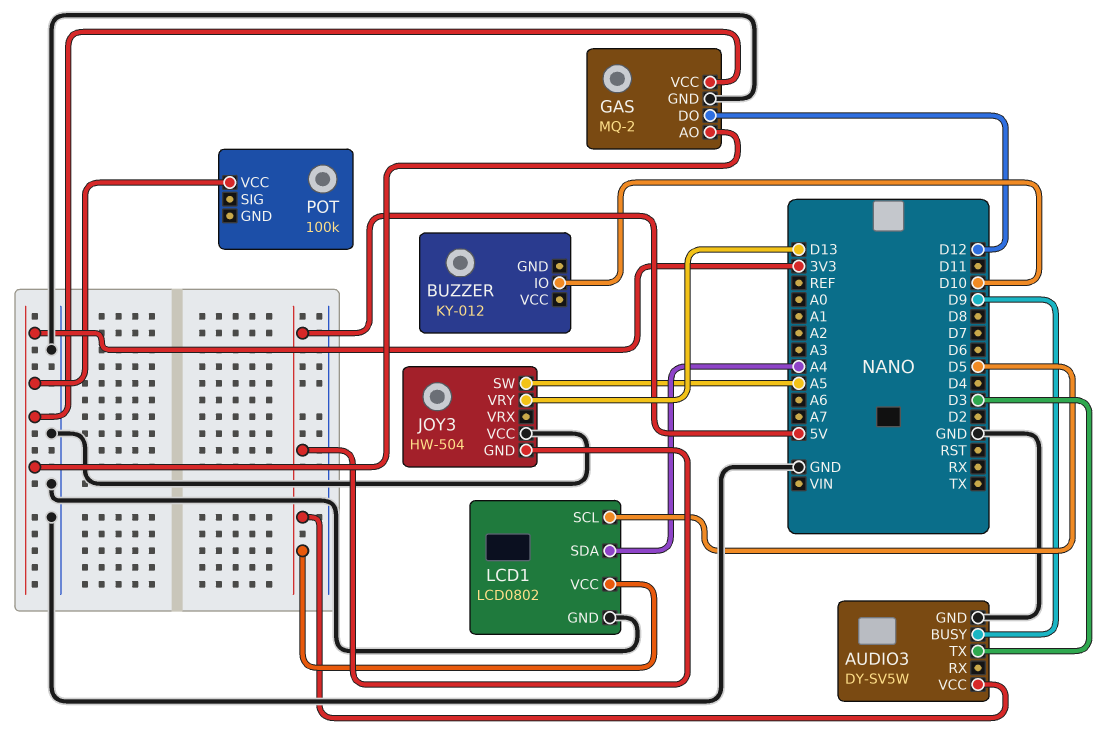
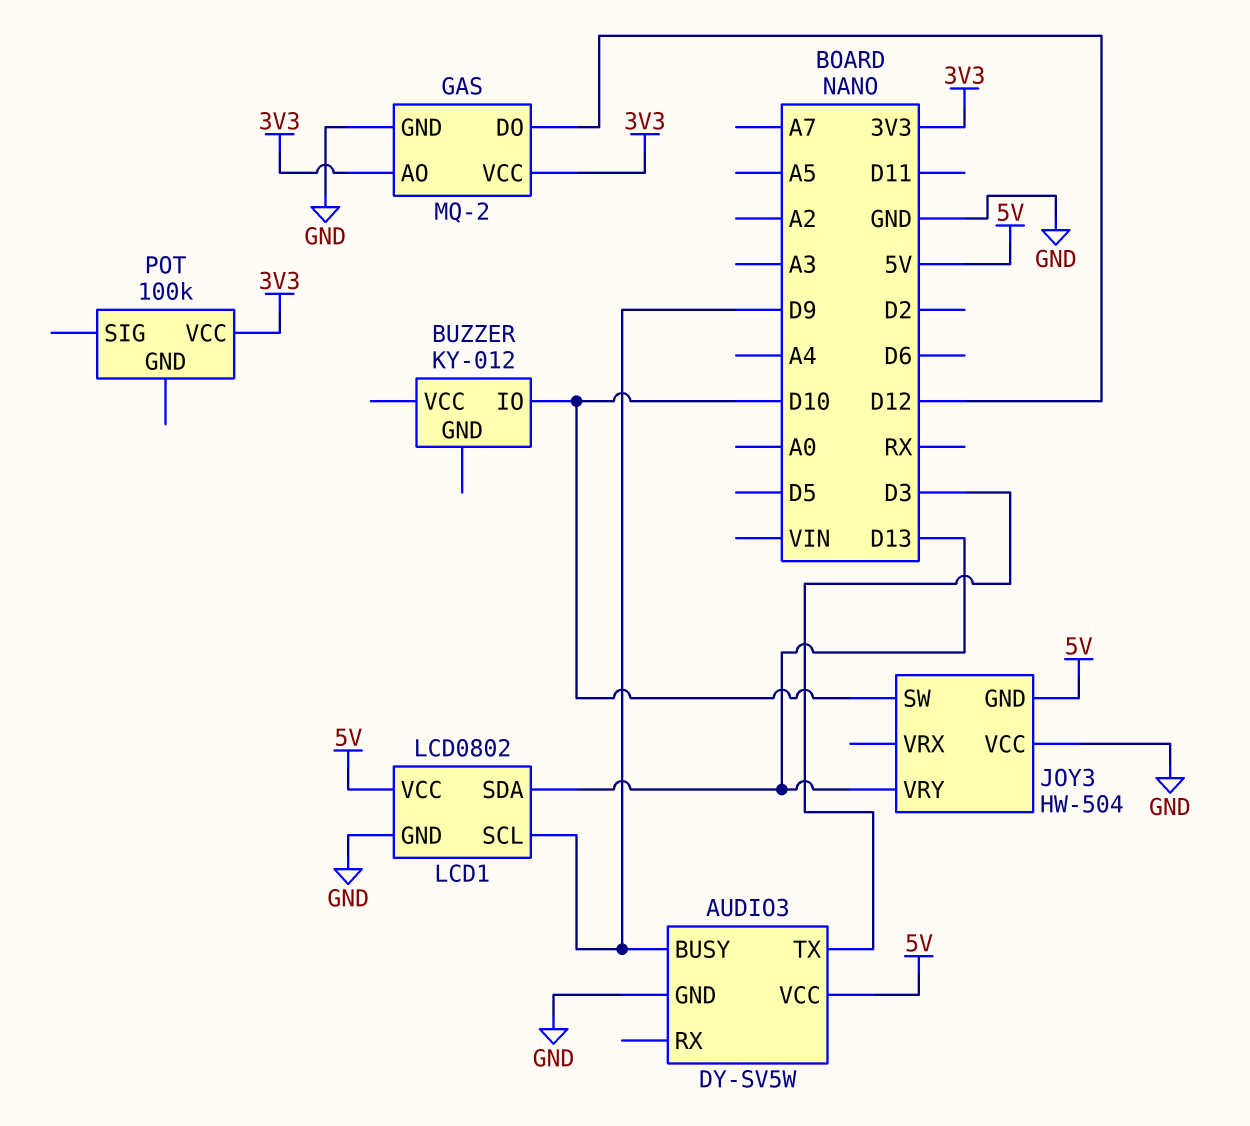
JOY3 pin SW: A5 -> D10
LCD1 pin SCL: D5 -> D9
LCD1 pin SDA: A4 -> D13

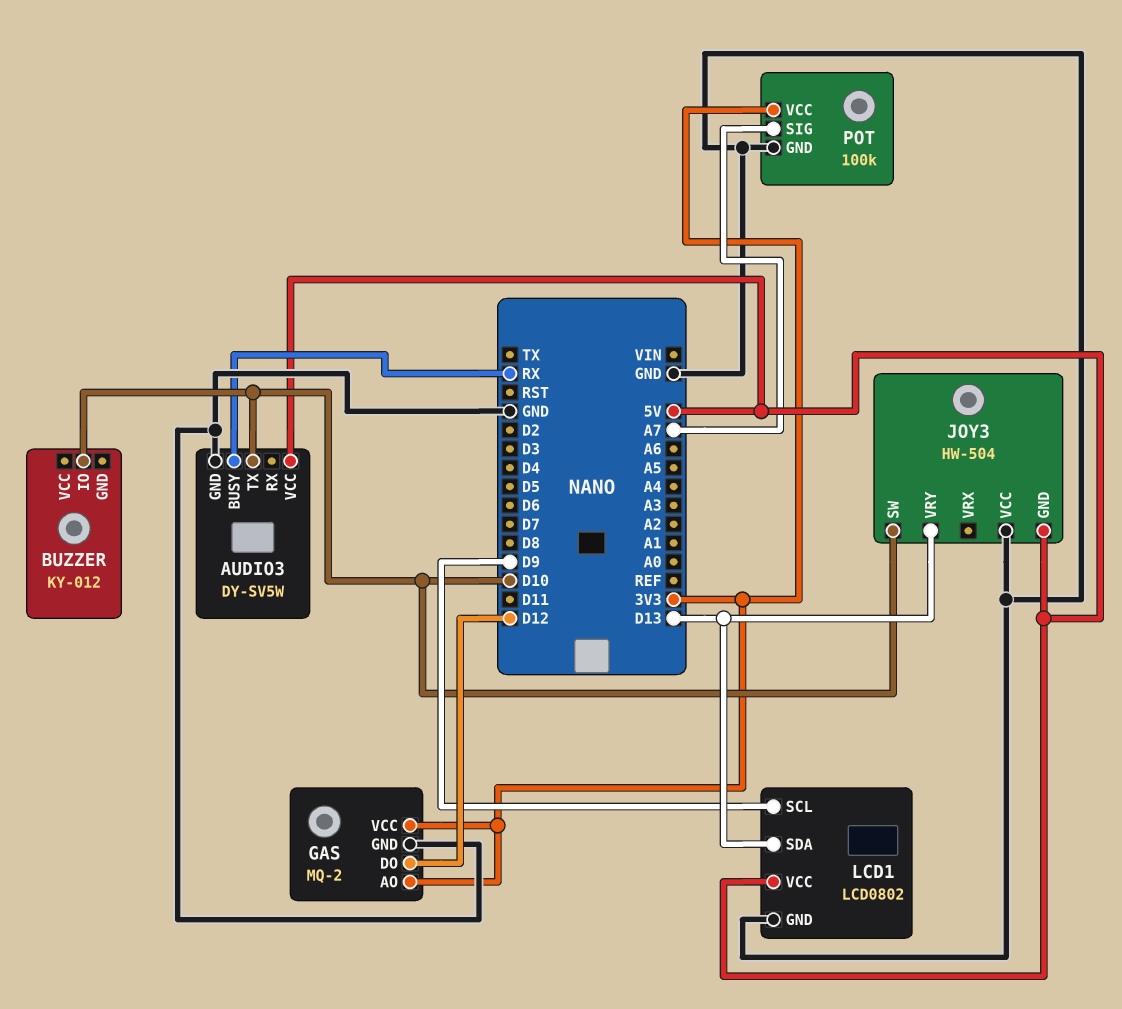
AUDIO3 pin BUSY: D9 -> RX
AUDIO3 pin TX: D3 -> D10
POT pin GND: none -> GND
POT pin SIG: none -> A7

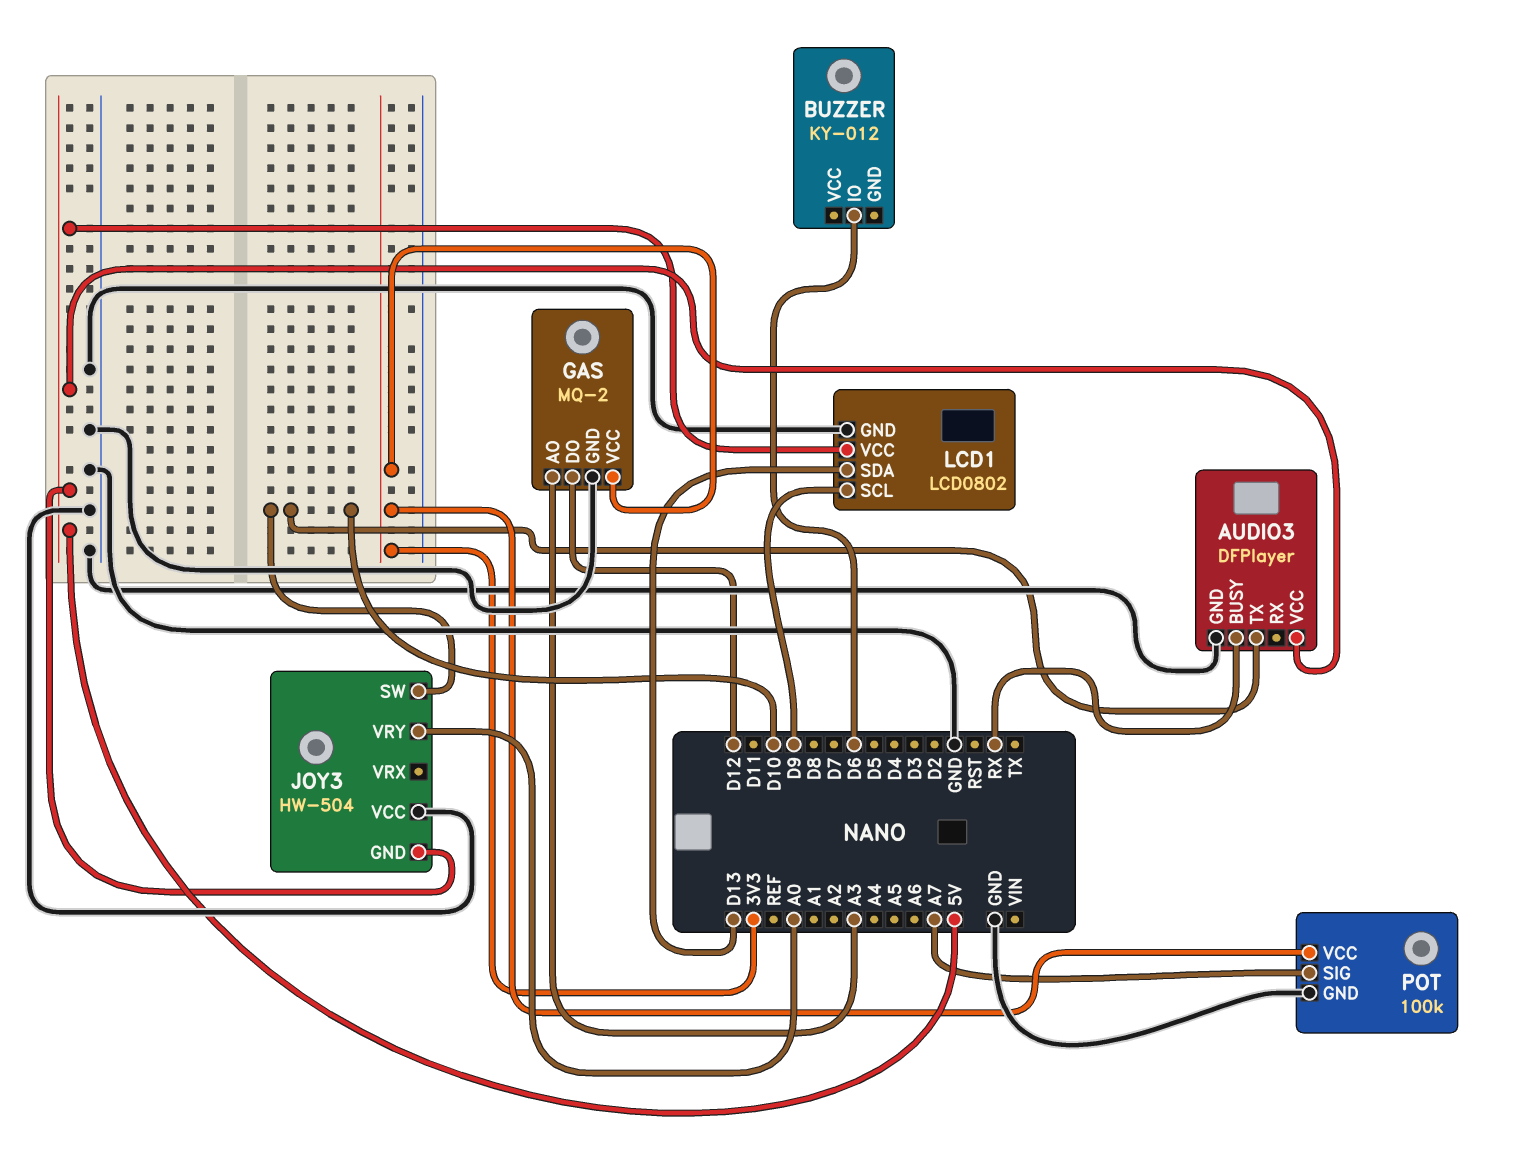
AUDIO3: DY-SV5W -> DFPlayer
BUZZER pin IO: D10 -> D6
GAS pin AO: 3V3 -> A3
JOY3 pin VRY: D13 -> A0

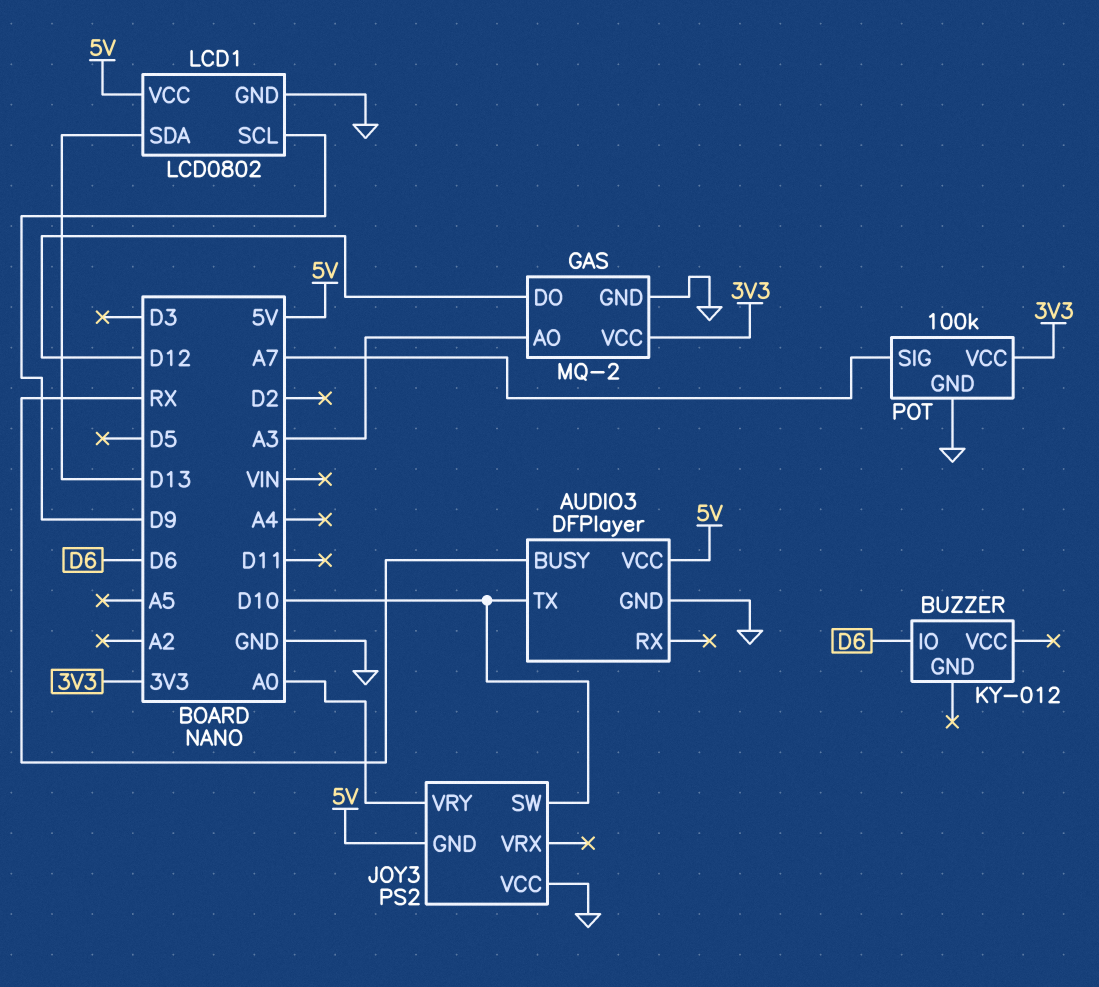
JOY3: HW-504 -> PS2

